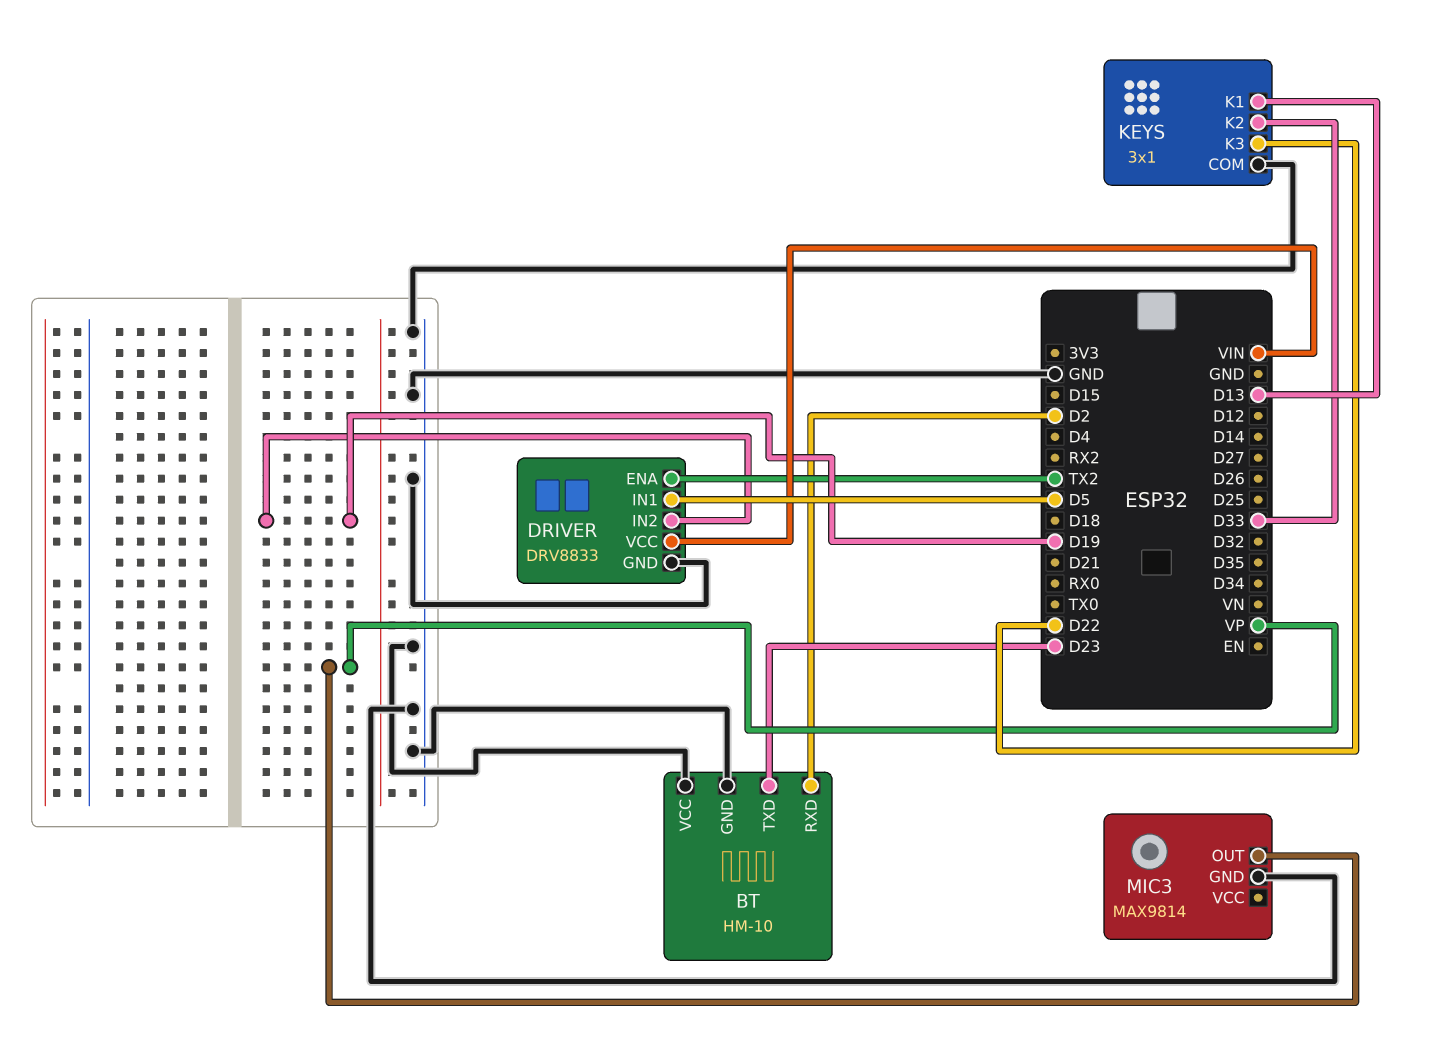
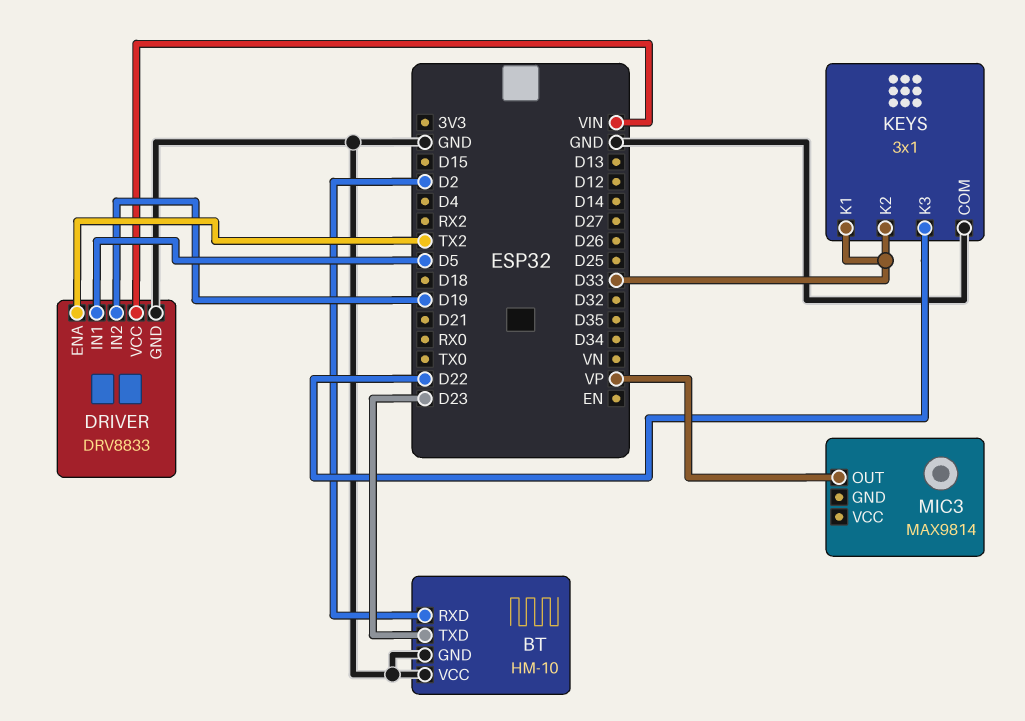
KEYS pin K1: D13 -> D33
MIC3 pin GND: GND -> none

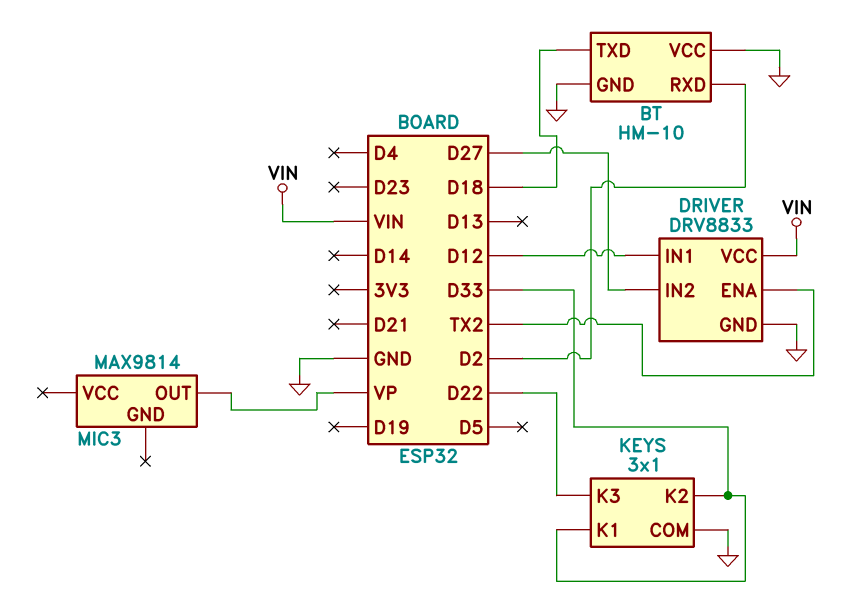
BT pin TXD: D23 -> D18
DRIVER pin IN1: D5 -> D12
DRIVER pin IN2: D19 -> D27

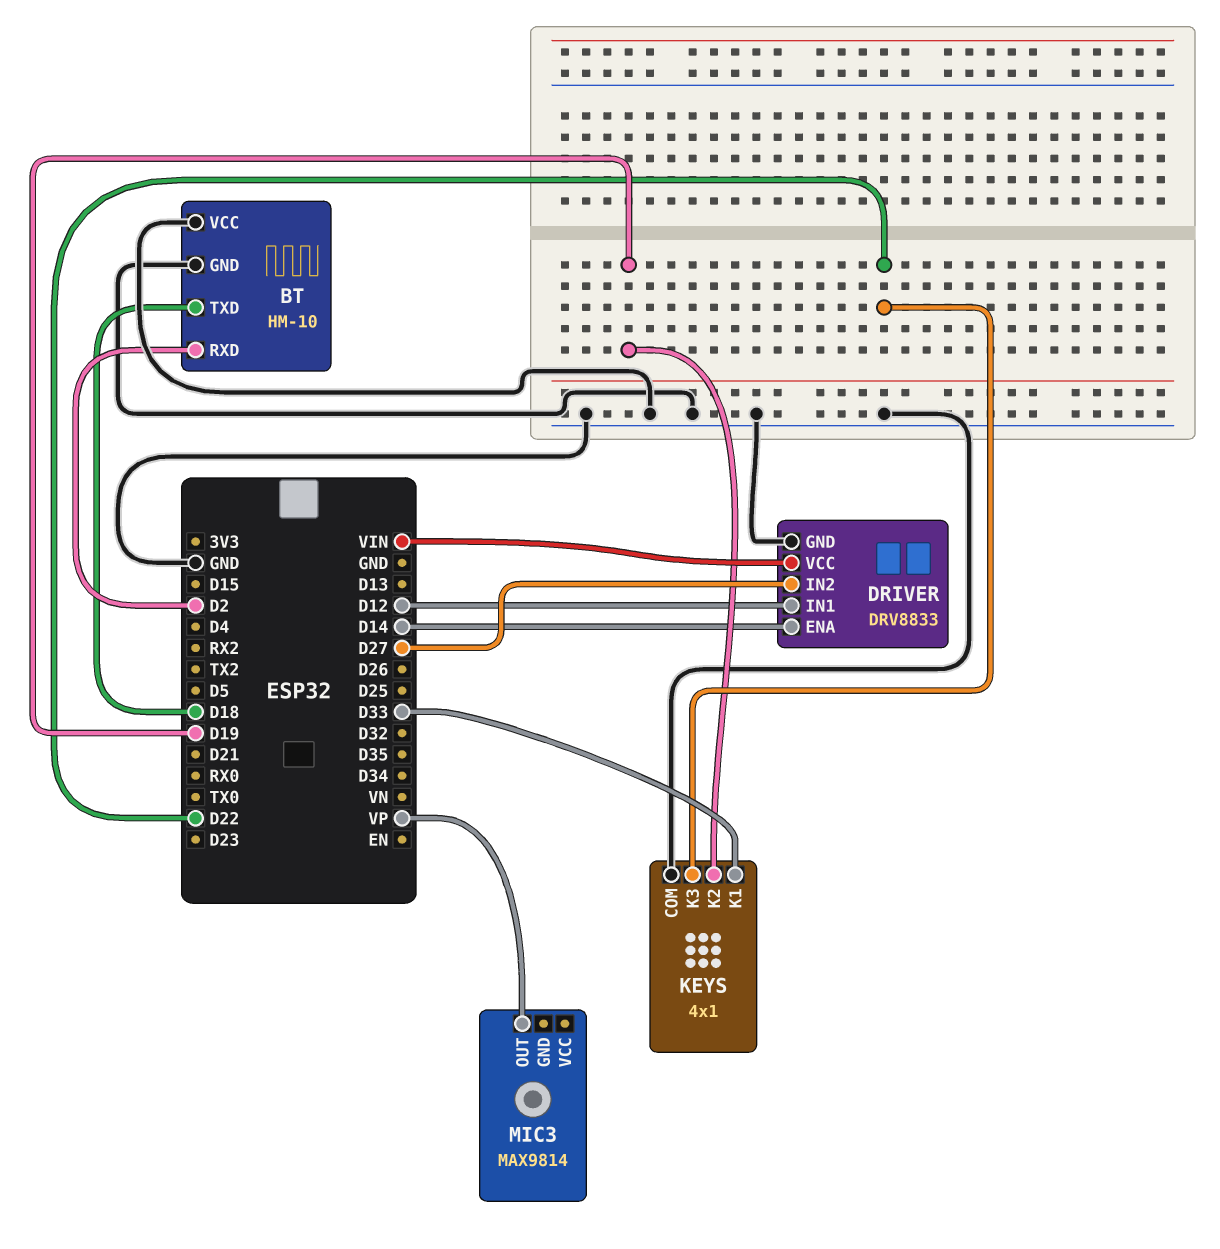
DRIVER pin ENA: TX2 -> D14
KEYS: 3x1 -> 4x1
KEYS pin K2: D33 -> D19

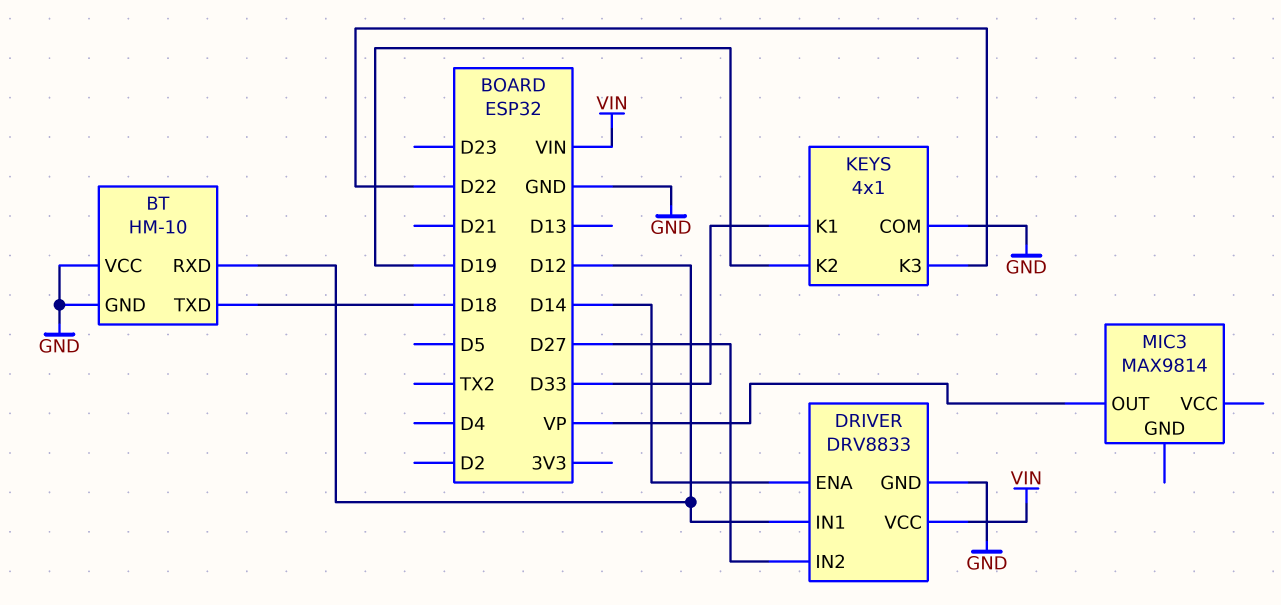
BT pin RXD: D2 -> D12

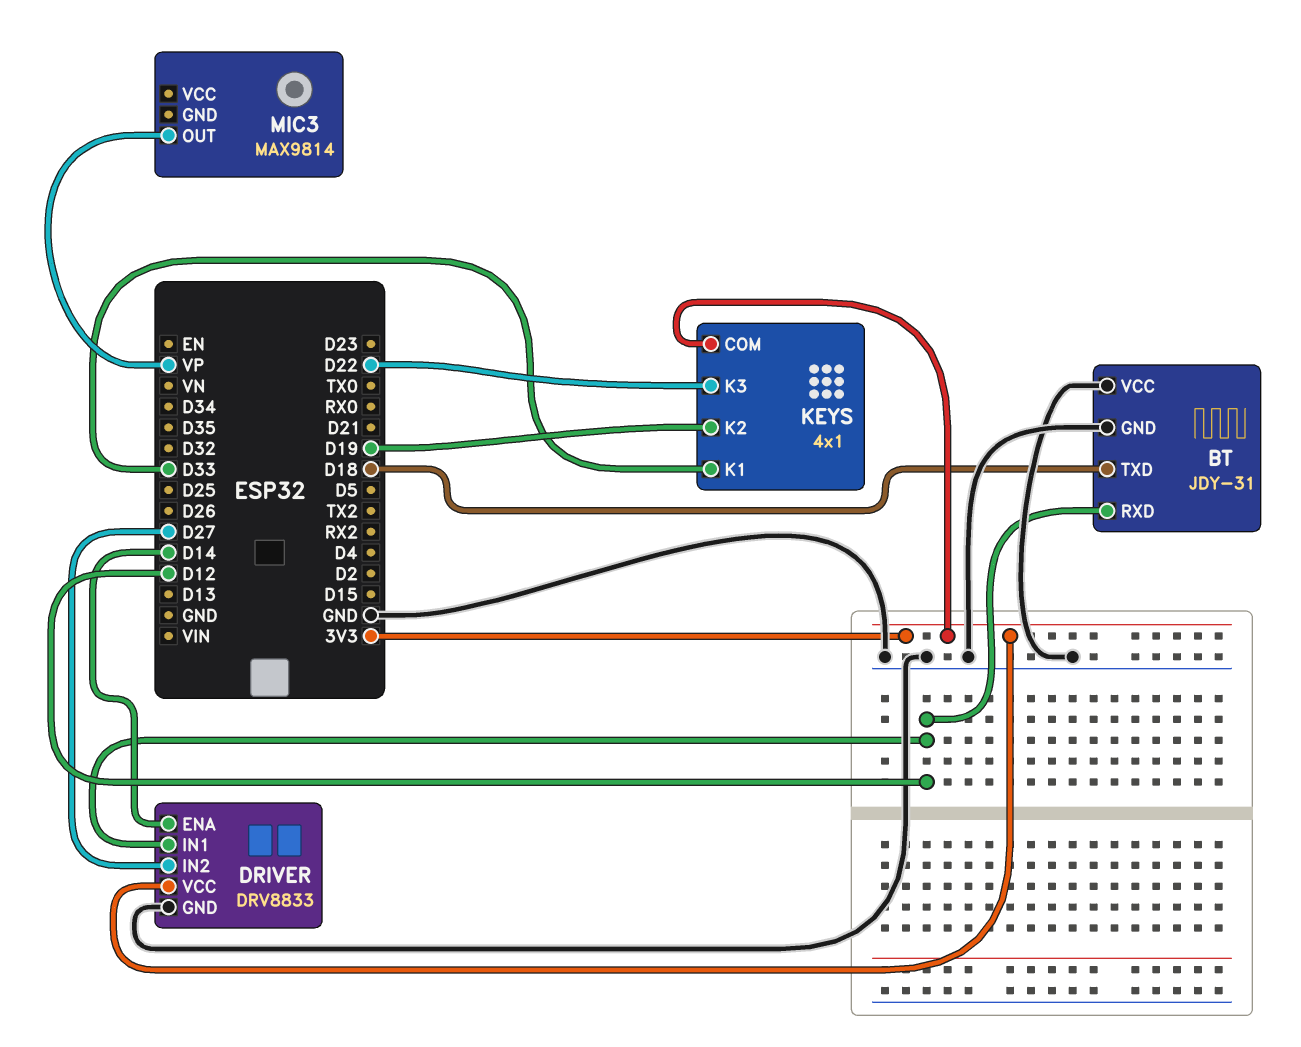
BT: HM-10 -> JDY-31
DRIVER pin VCC: VIN -> 3V3
KEYS pin COM: GND -> 3V3

